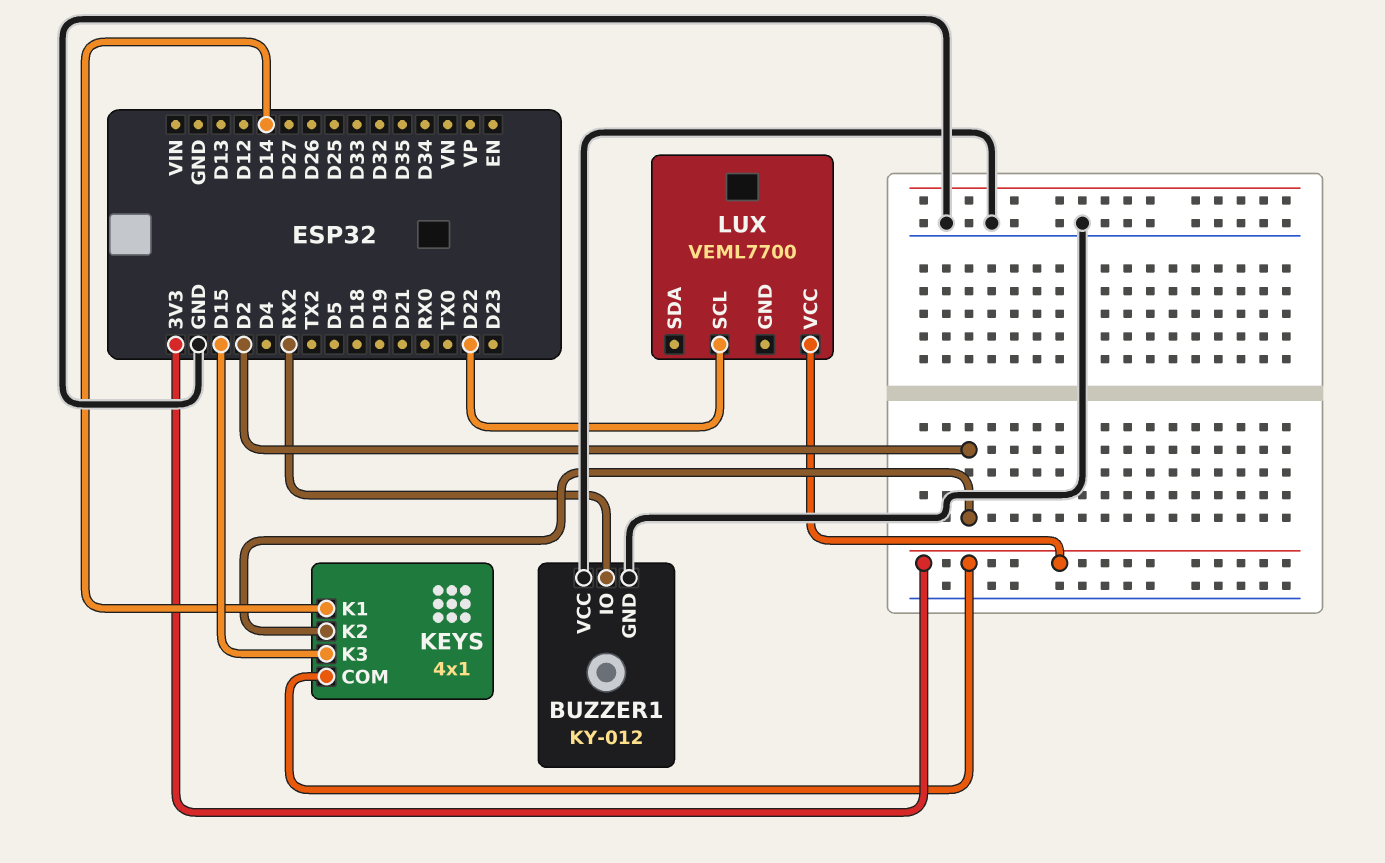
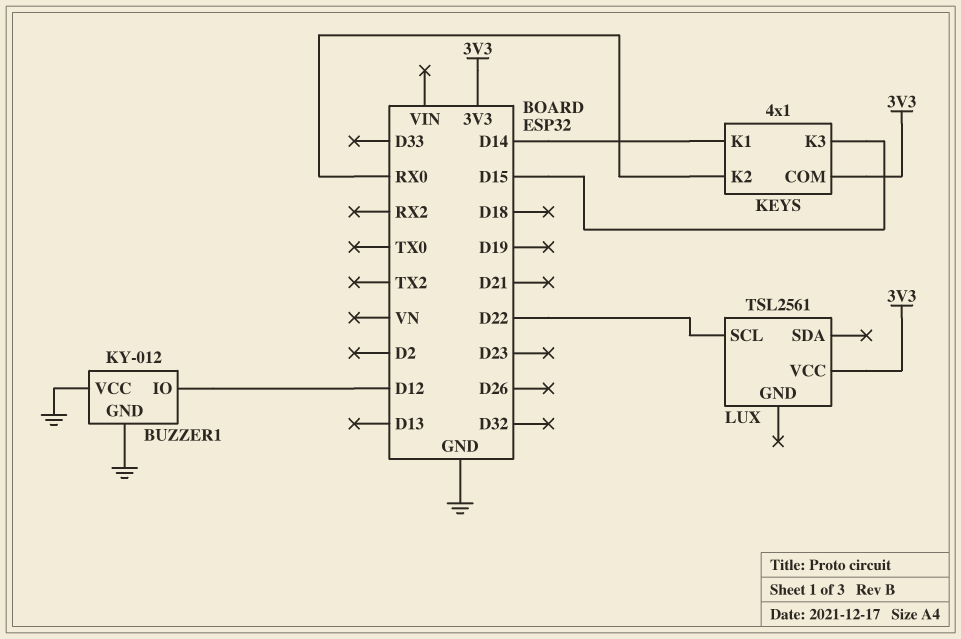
BUZZER1 pin IO: RX2 -> D12
KEYS pin K2: D2 -> RX0
LUX: VEML7700 -> TSL2561

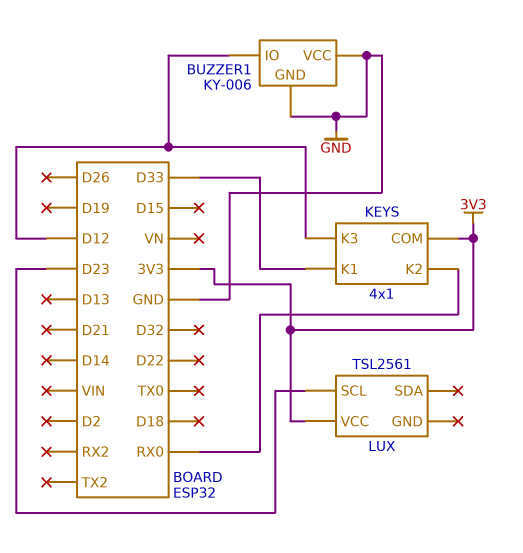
BUZZER1: KY-012 -> KY-006
KEYS pin K1: D14 -> D33
KEYS pin K3: D15 -> D12
LUX pin SCL: D22 -> D23

